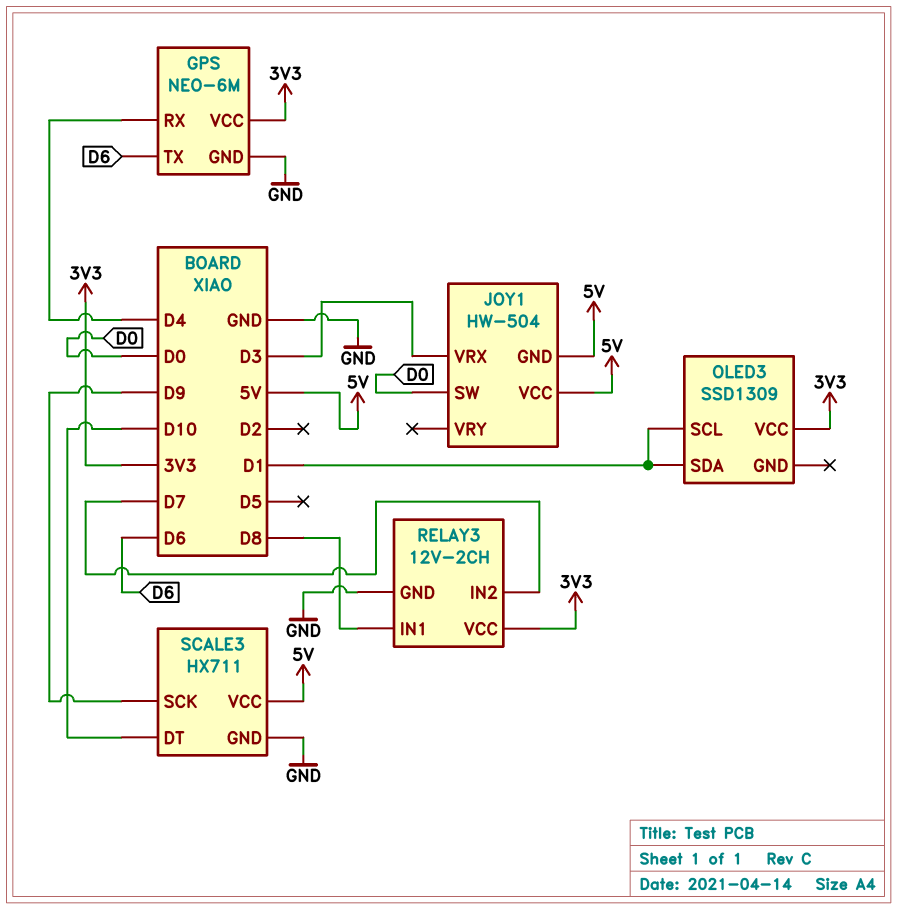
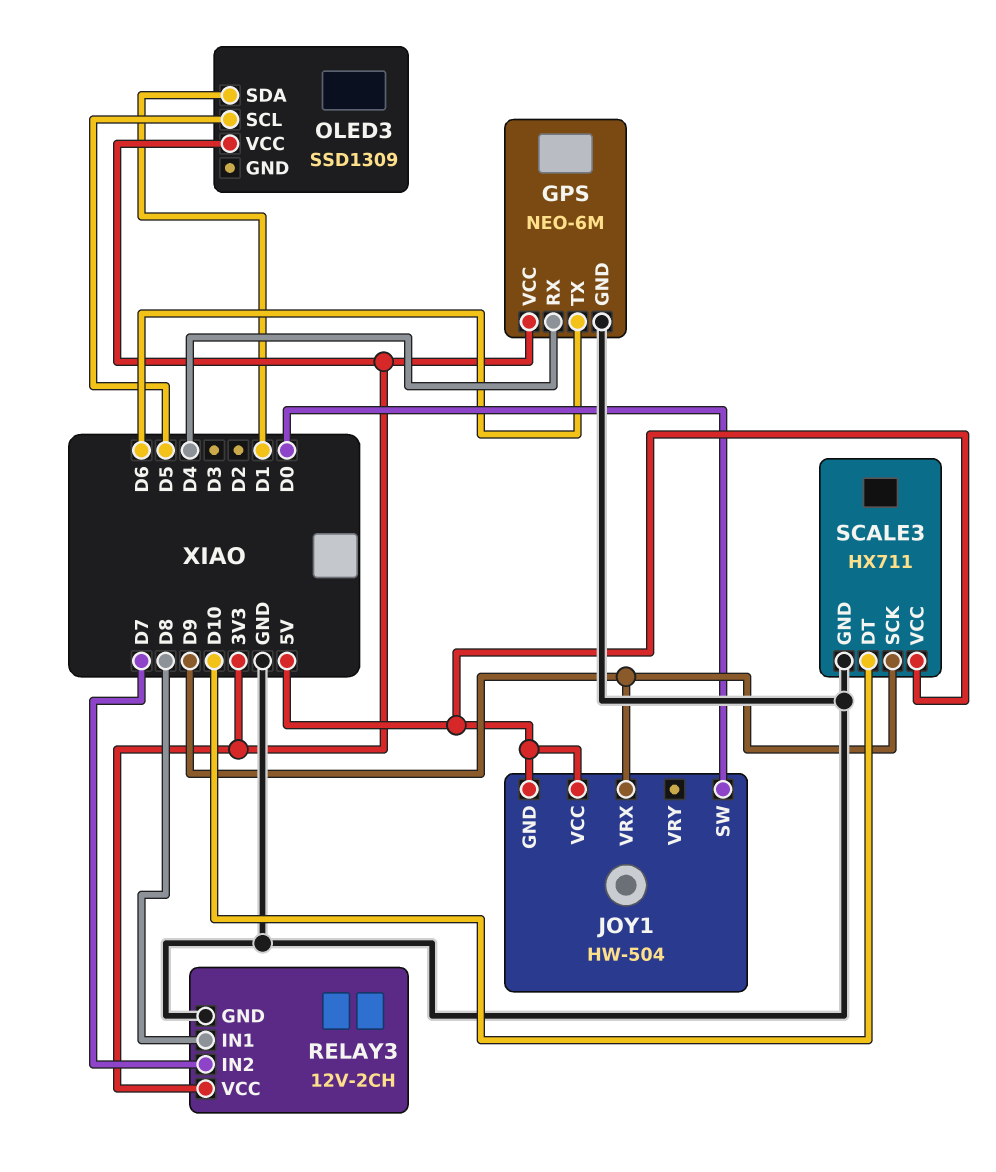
JOY1 pin VRX: D3 -> D9
OLED3 pin SCL: D1 -> D5

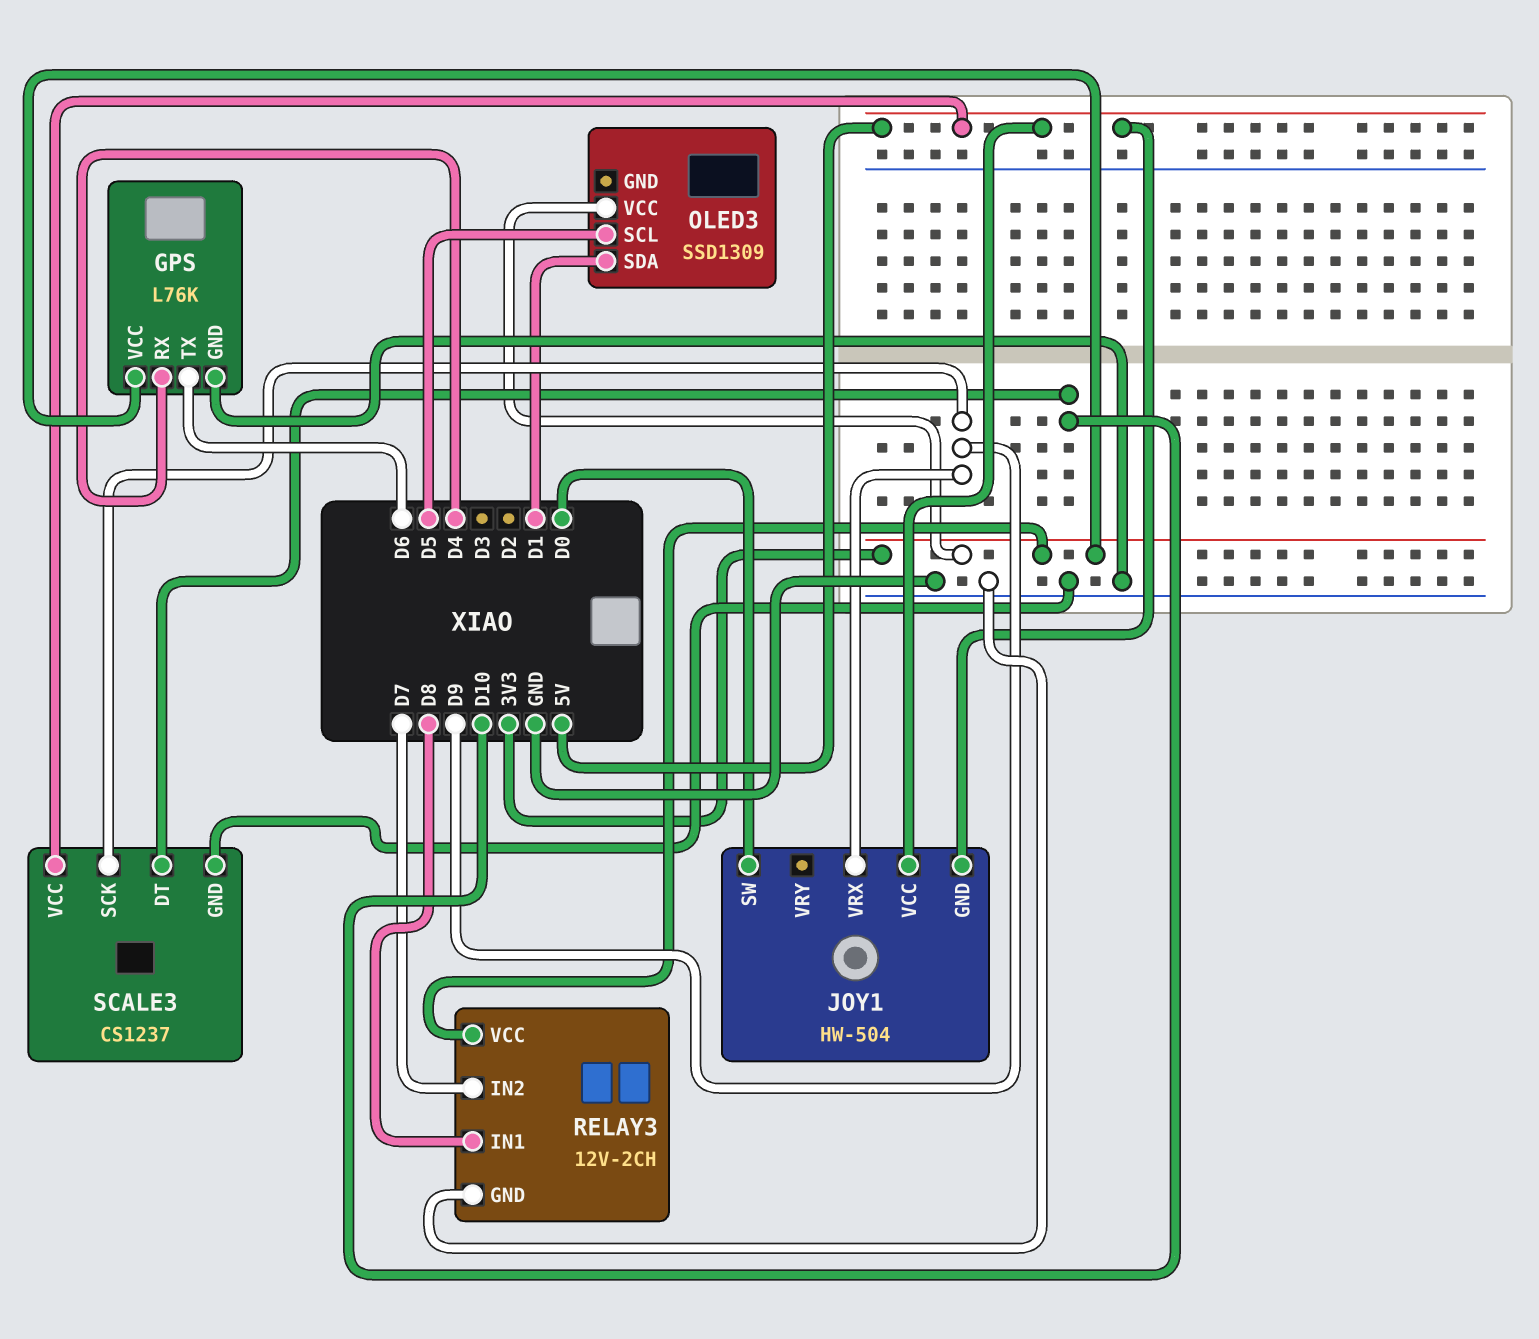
GPS: NEO-6M -> L76K
SCALE3: HX711 -> CS1237

